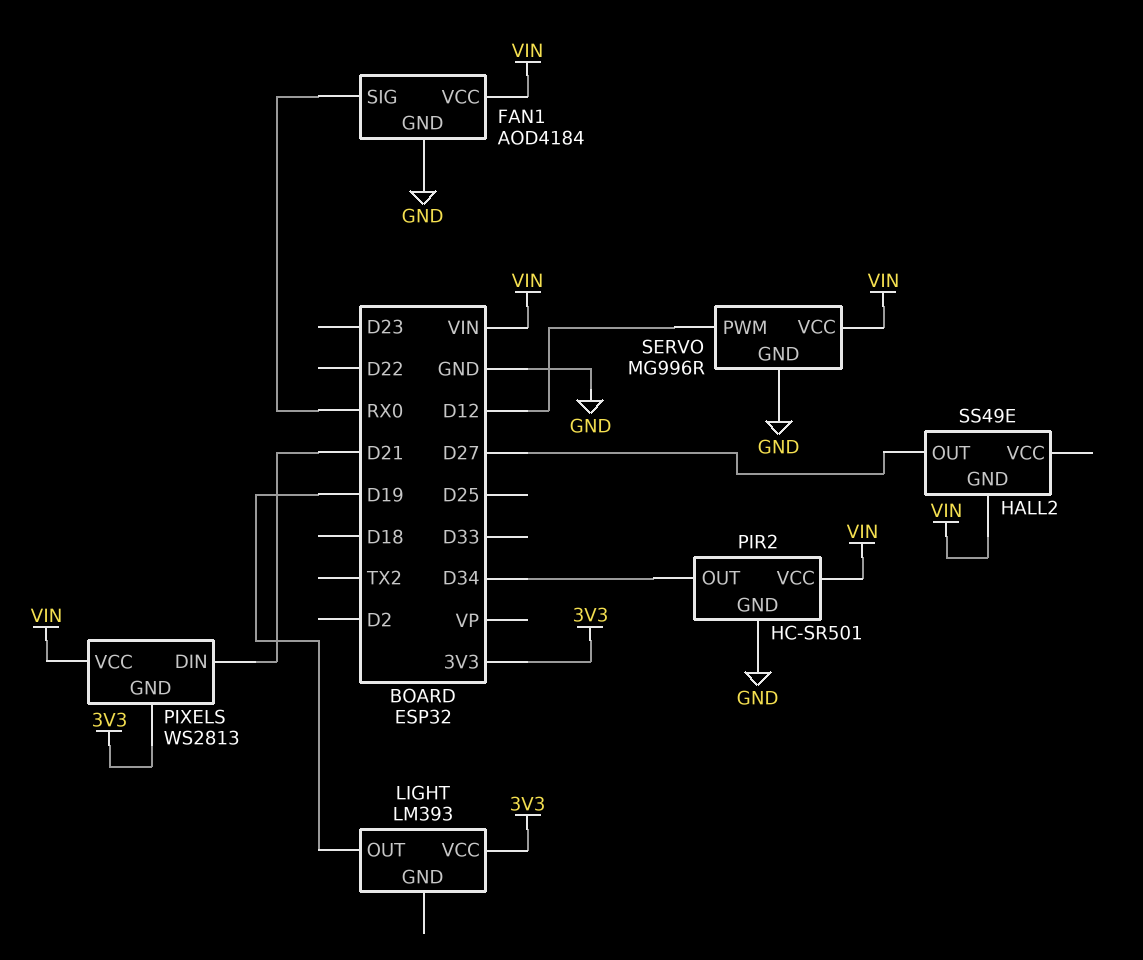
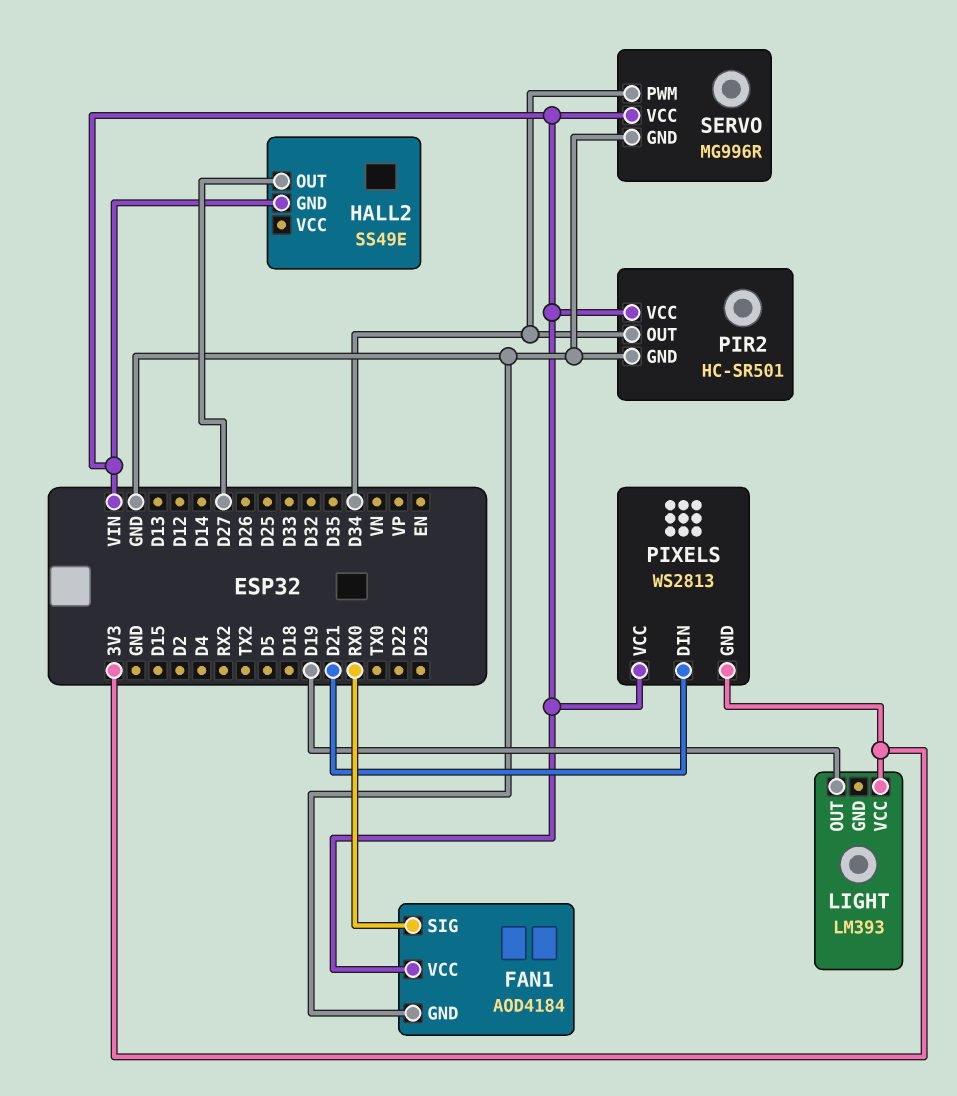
SERVO pin PWM: D12 -> D34

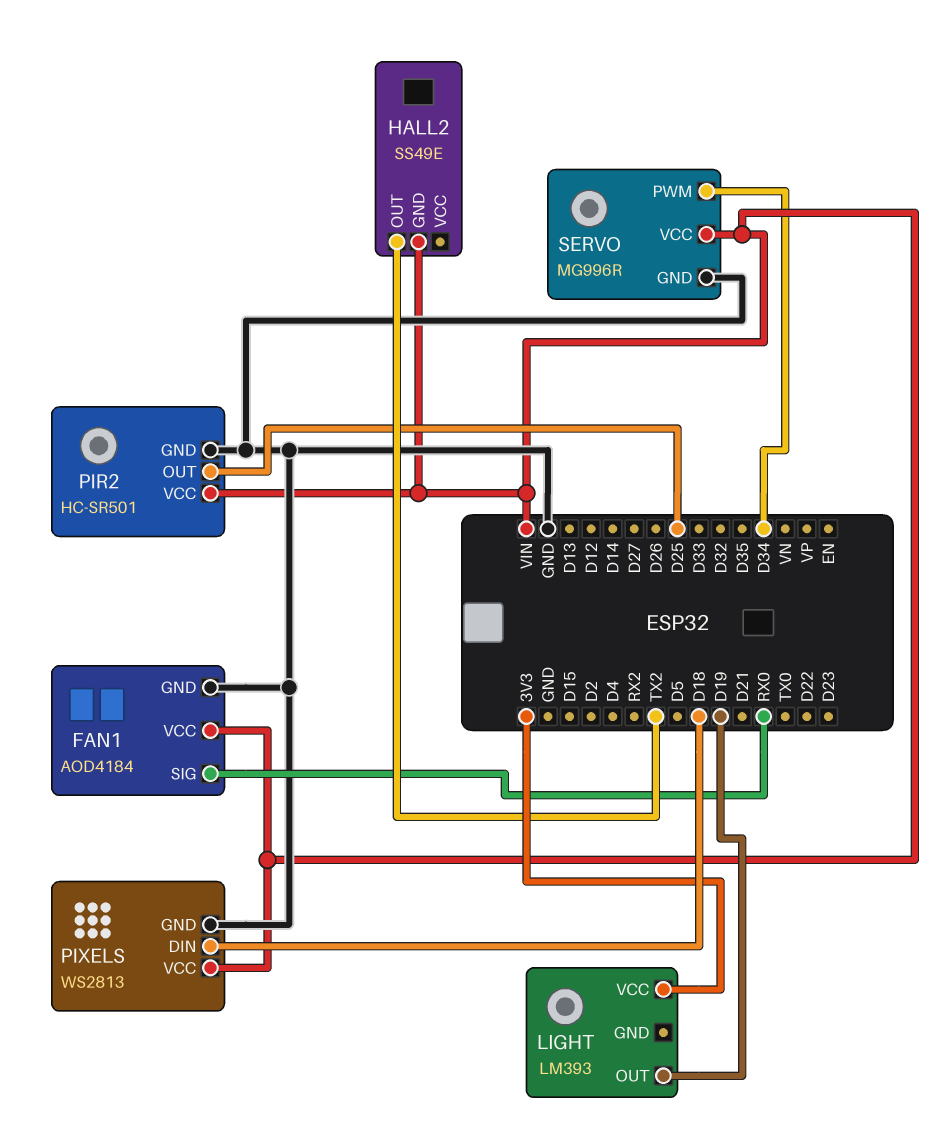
HALL2 pin OUT: D27 -> TX2
PIR2 pin OUT: D34 -> D25
PIXELS pin DIN: D21 -> D18
PIXELS pin GND: 3V3 -> GND

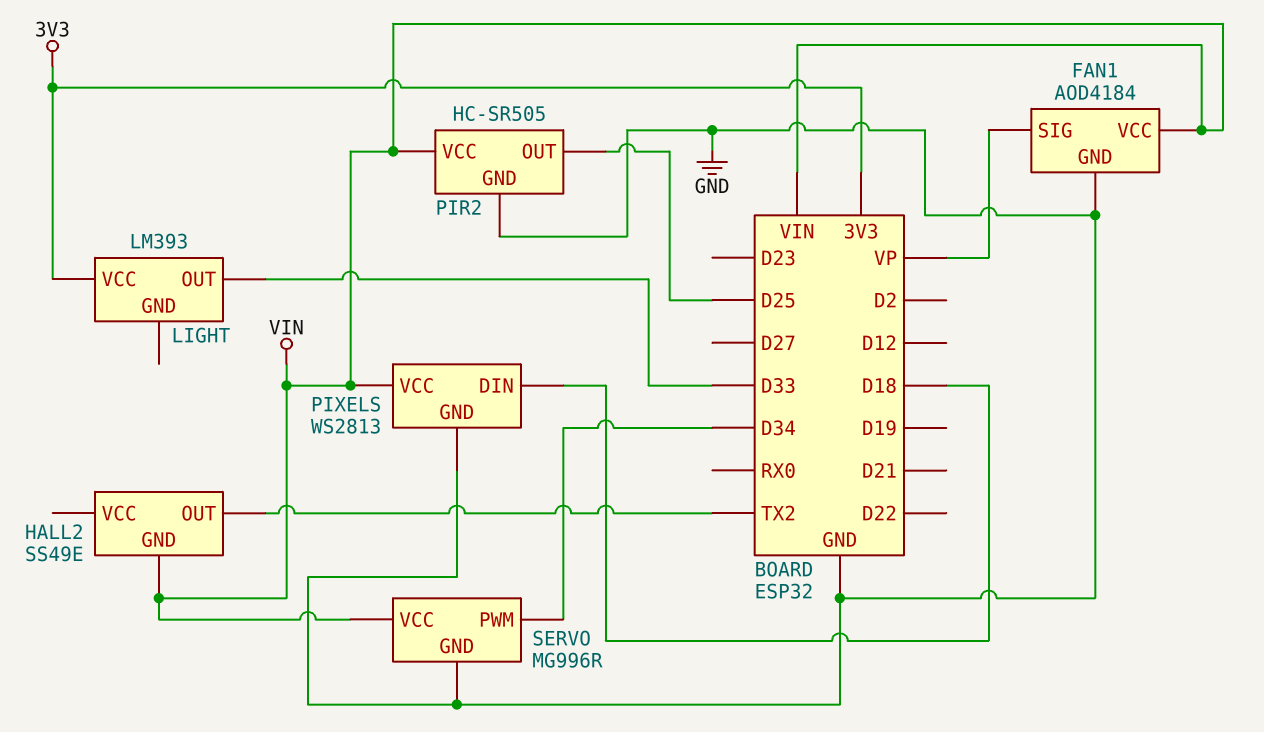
FAN1 pin SIG: RX0 -> VP
LIGHT pin OUT: D19 -> D33
PIR2: HC-SR501 -> HC-SR505

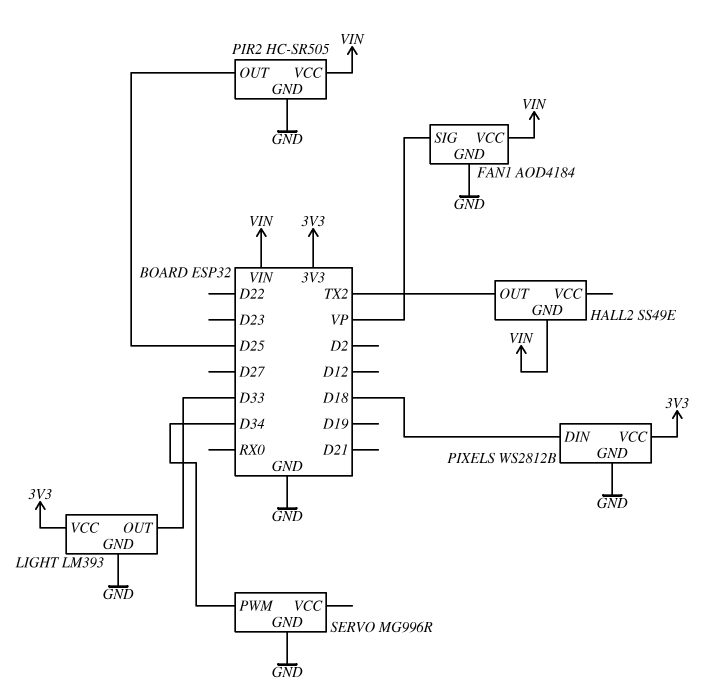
LIGHT pin GND: none -> GND
PIXELS: WS2813 -> WS2812B
PIXELS pin VCC: VIN -> 3V3
SERVO pin VCC: VIN -> none

